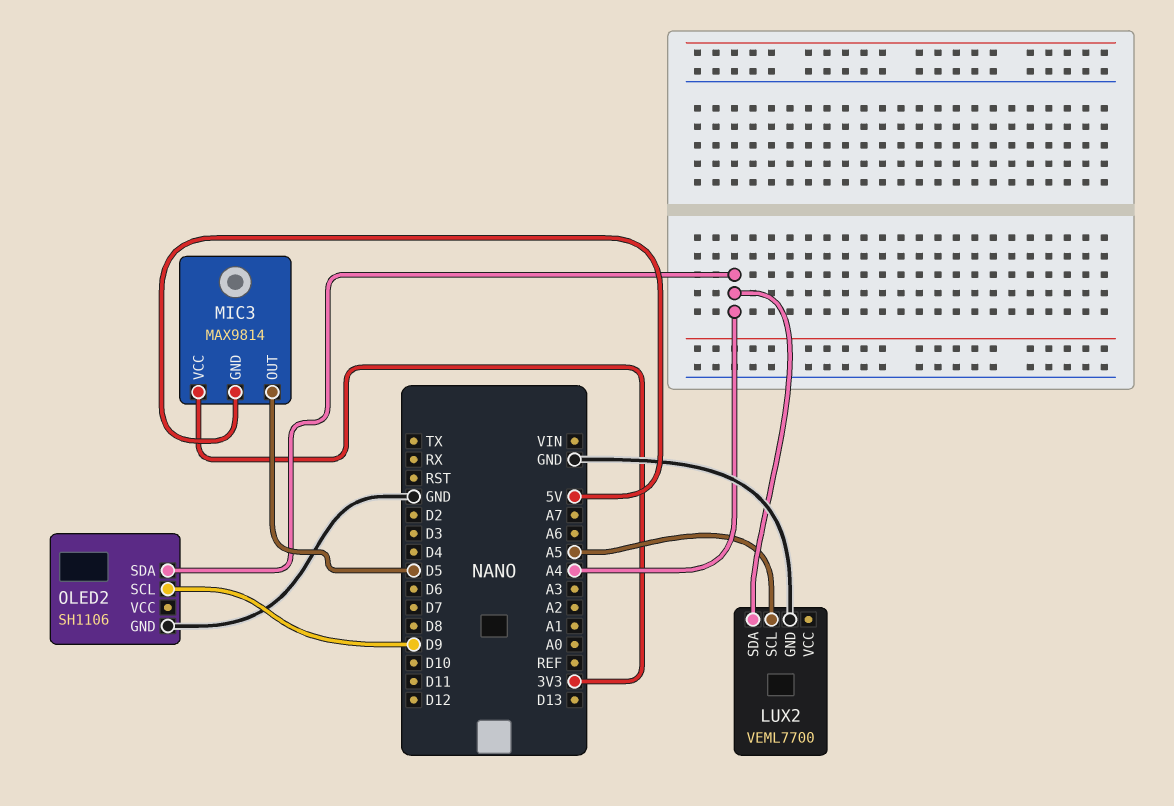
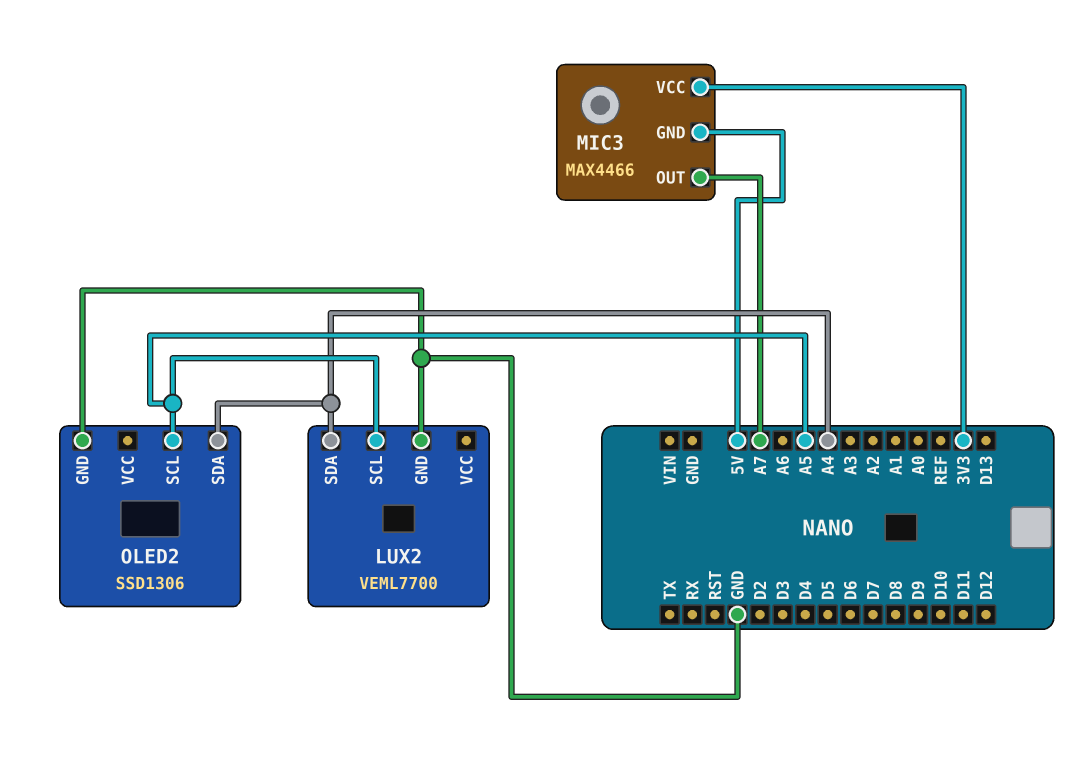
MIC3: MAX9814 -> MAX4466
MIC3 pin OUT: D5 -> A7
OLED2: SH1106 -> SSD1306
OLED2 pin SCL: D9 -> A5

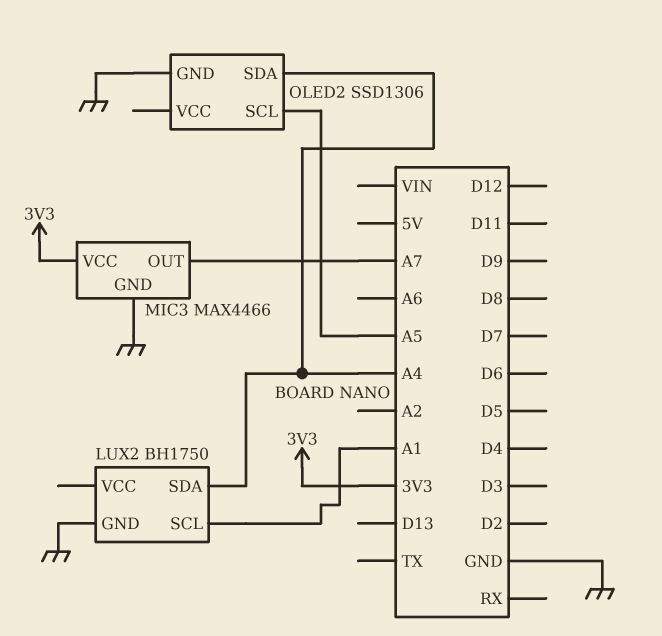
LUX2: VEML7700 -> BH1750
LUX2 pin SCL: A5 -> A1
MIC3 pin GND: 5V -> GND

